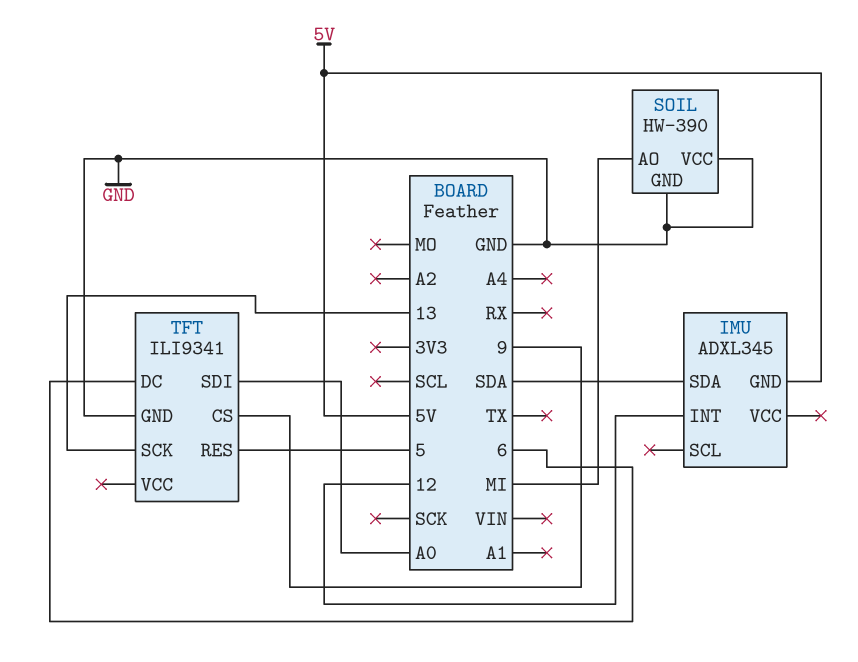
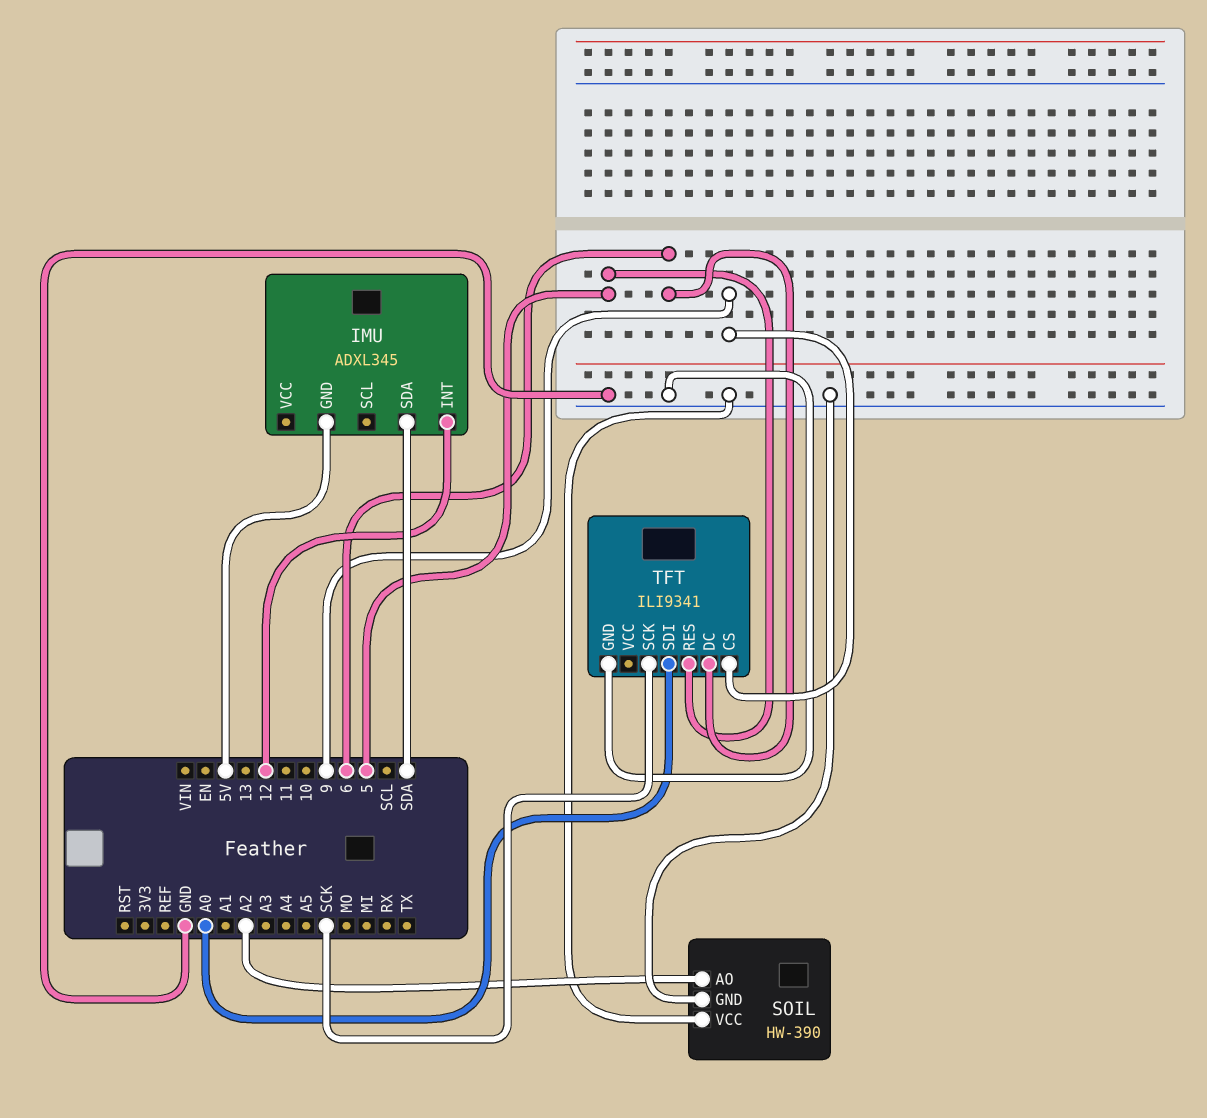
SOIL pin AO: MI -> A2
TFT pin SCK: 13 -> SCK

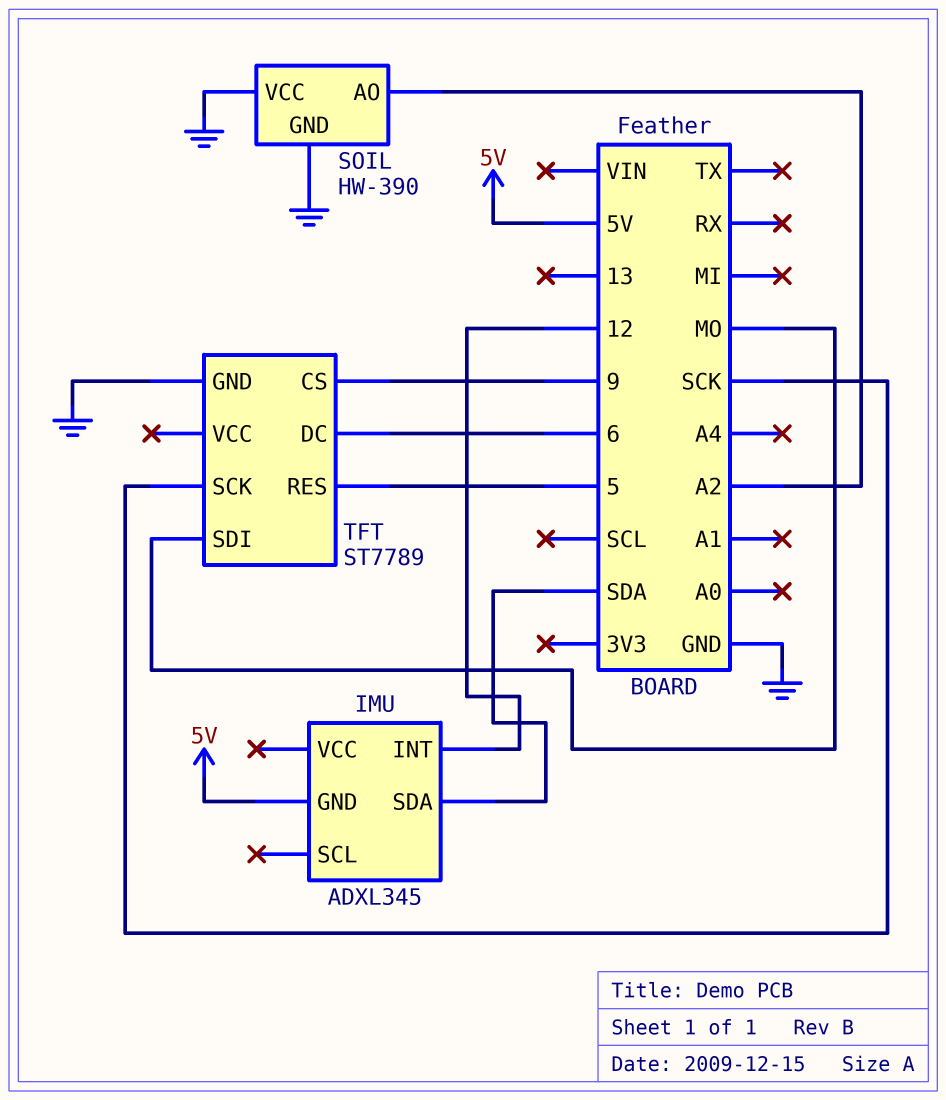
TFT: ILI9341 -> ST7789
TFT pin SDI: A0 -> MO

